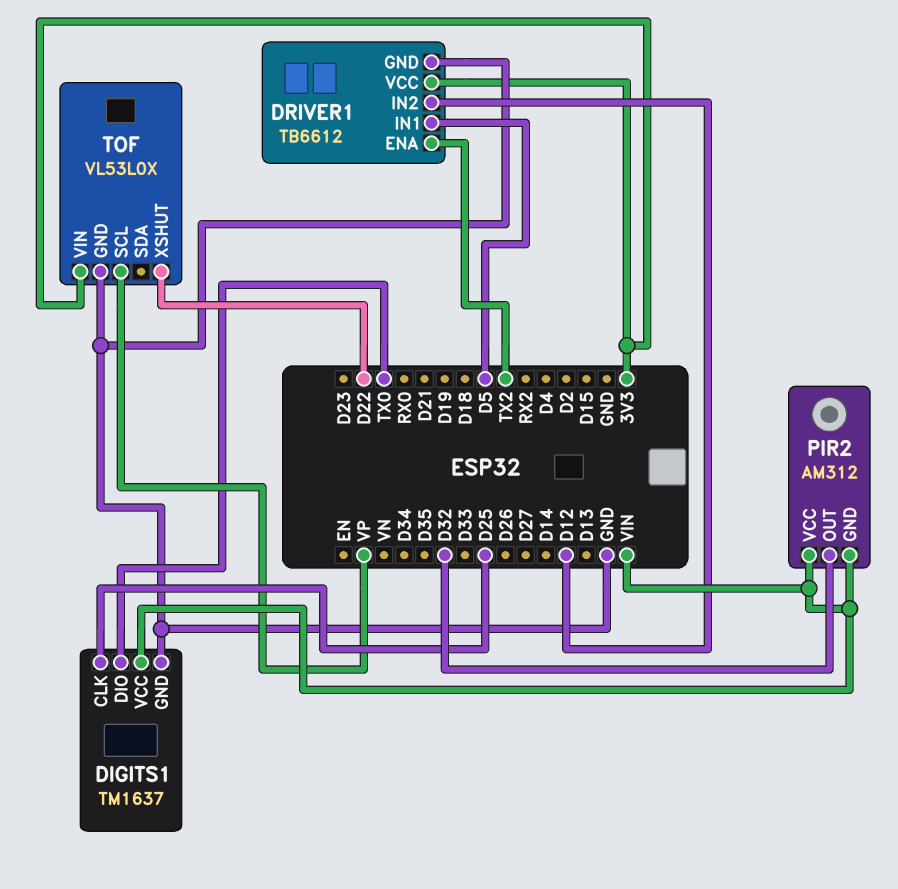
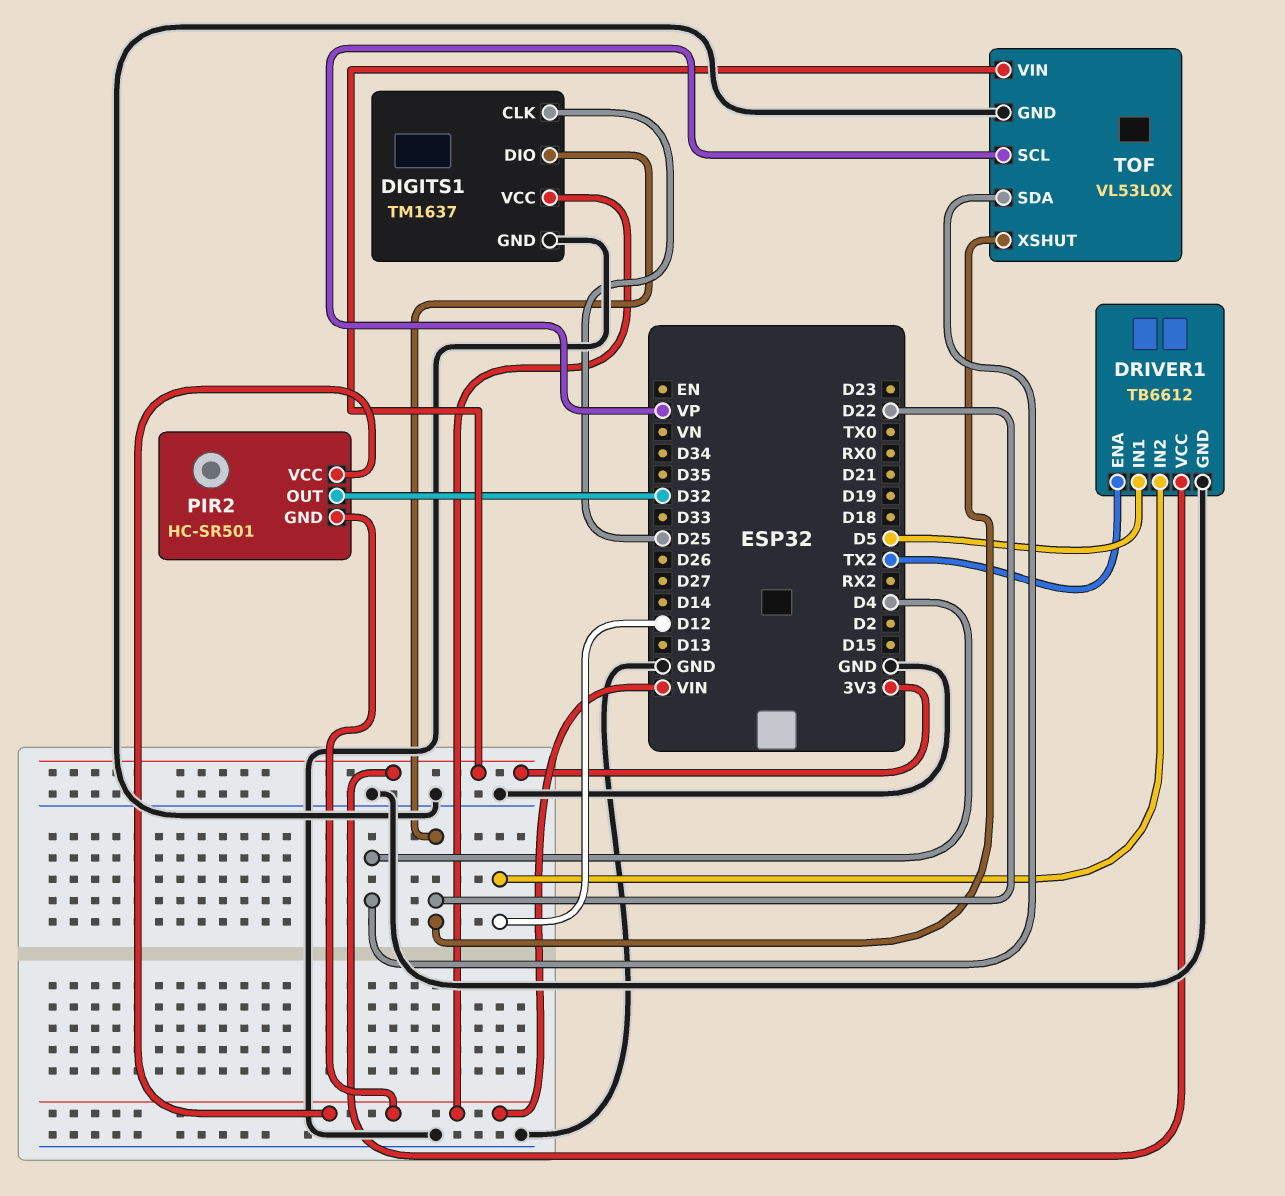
DIGITS1 pin DIO: TX0 -> D22
PIR2: AM312 -> HC-SR501
TOF pin SDA: none -> D4

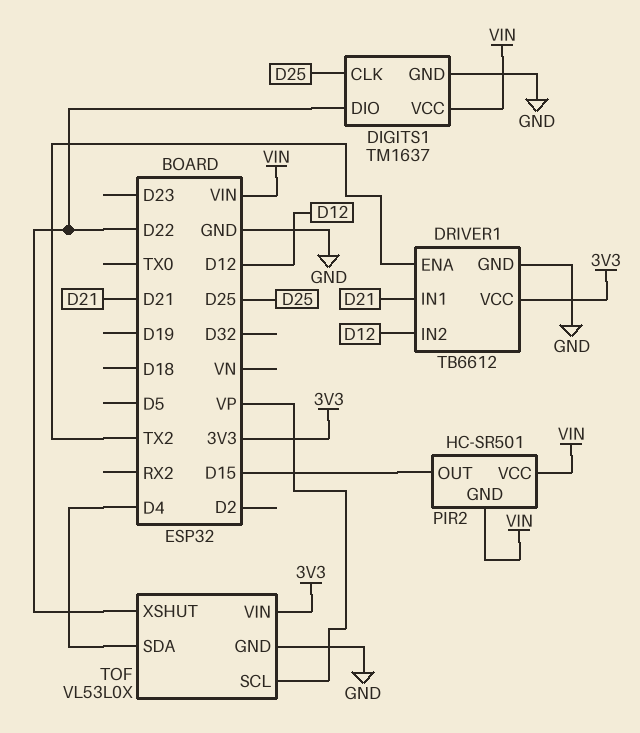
DRIVER1 pin IN1: D5 -> D21
PIR2 pin OUT: D32 -> D15

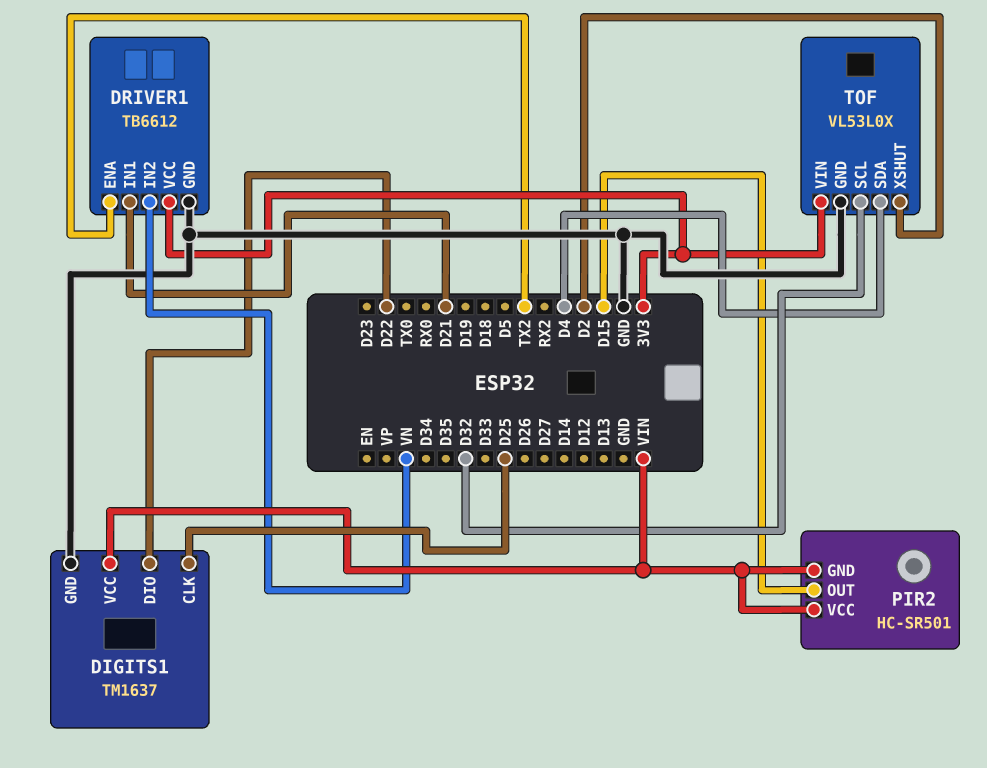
DRIVER1 pin IN2: D12 -> VN
TOF pin SCL: VP -> D32
TOF pin XSHUT: D22 -> D2

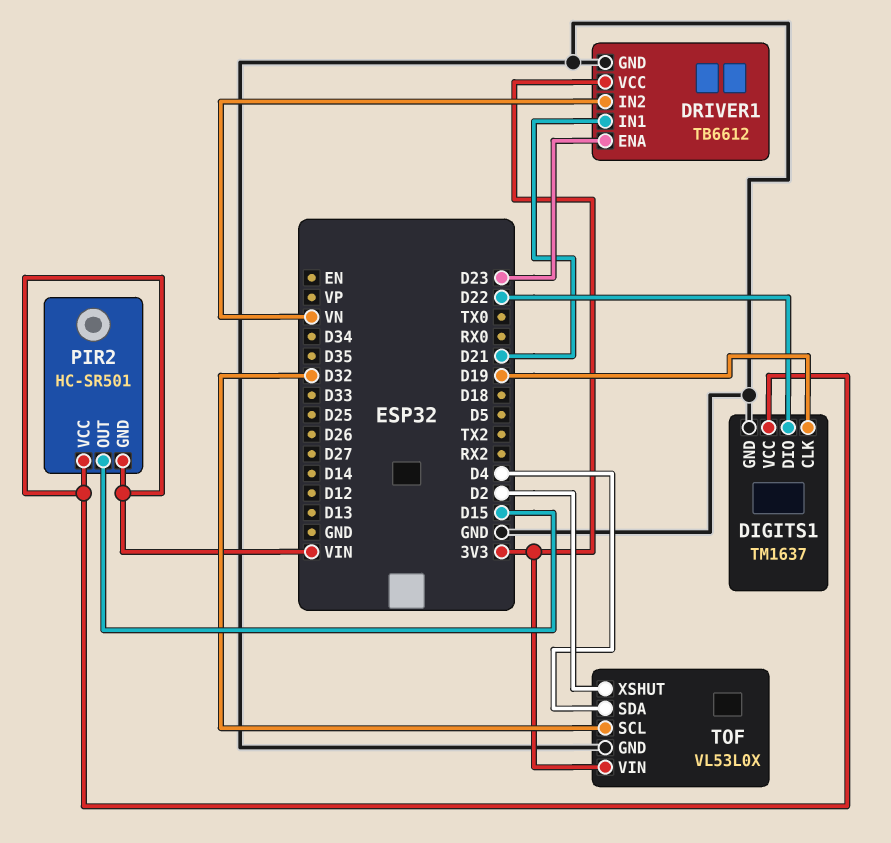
DIGITS1 pin CLK: D25 -> D19
DRIVER1 pin ENA: TX2 -> D23

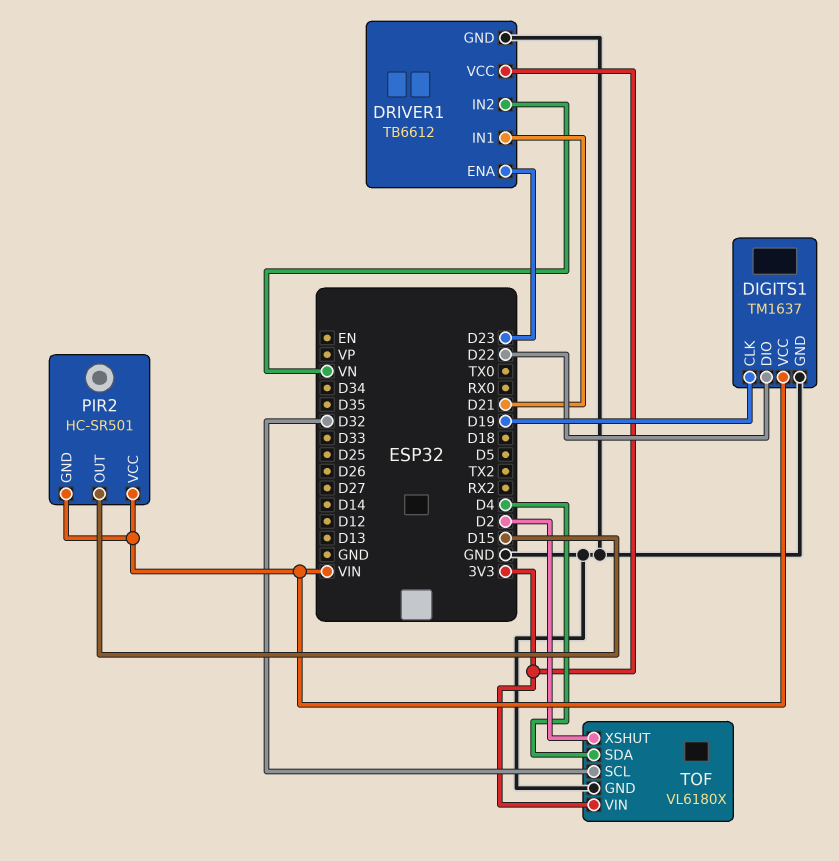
TOF: VL53L0X -> VL6180X

